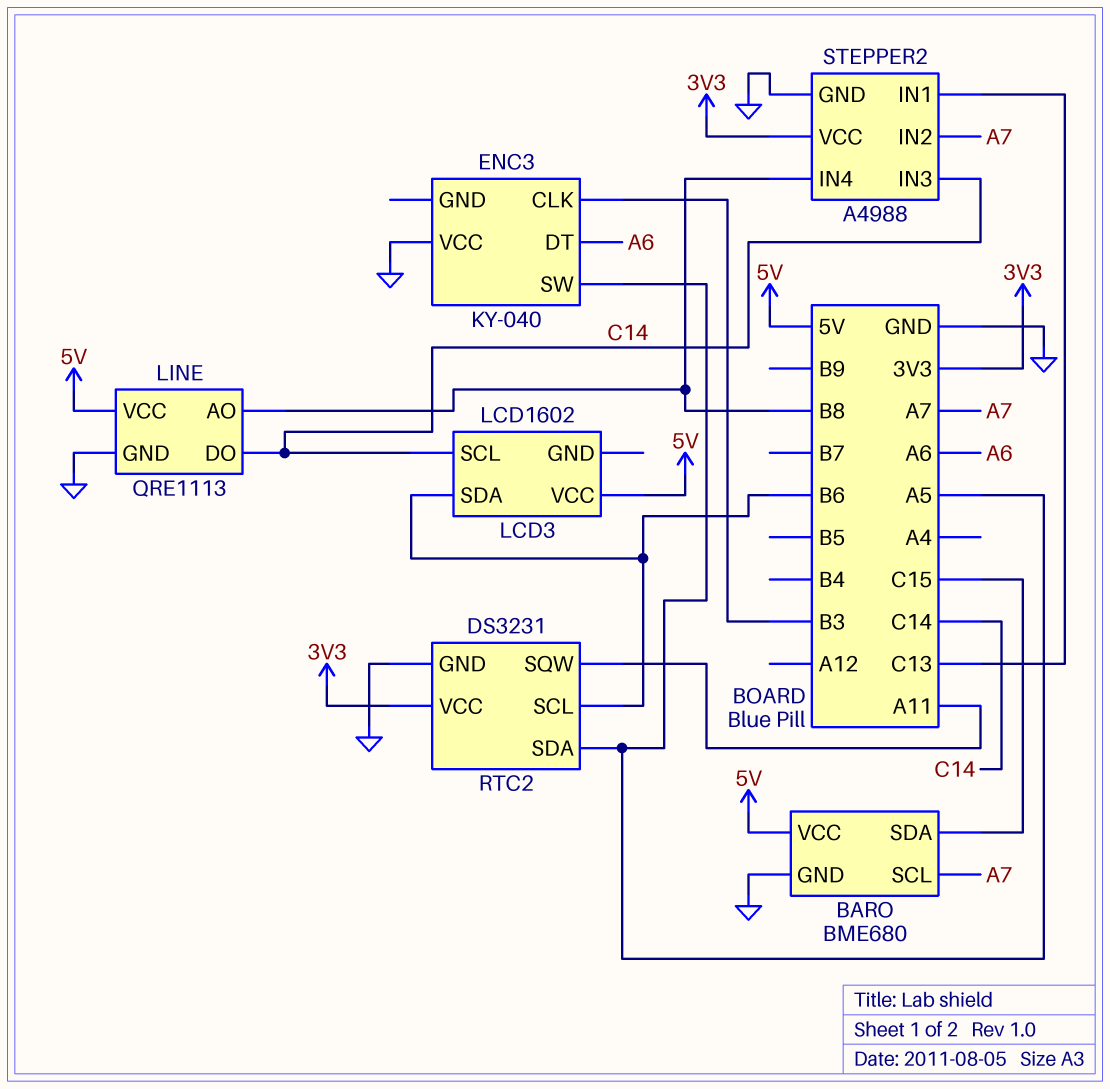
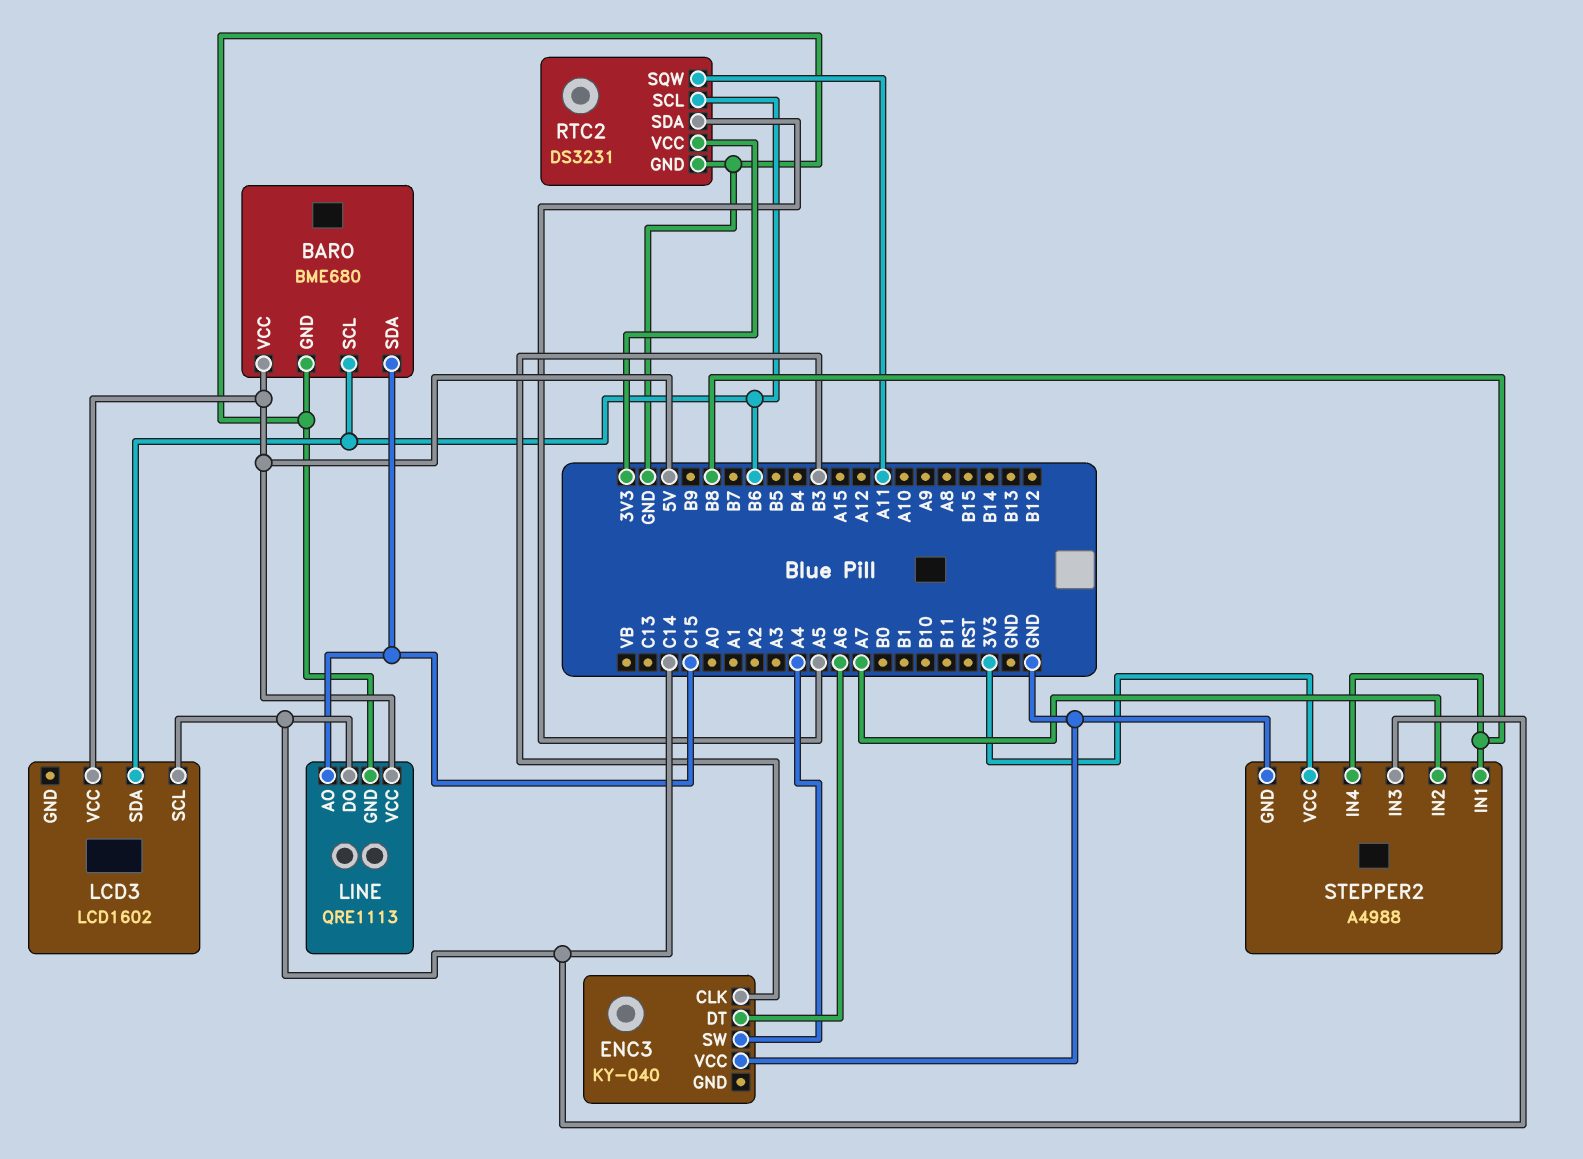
BARO pin SCL: A7 -> B6
ENC3 pin SW: A5 -> A4
LINE pin AO: B8 -> C15
STEPPER2 pin IN1: C13 -> B8

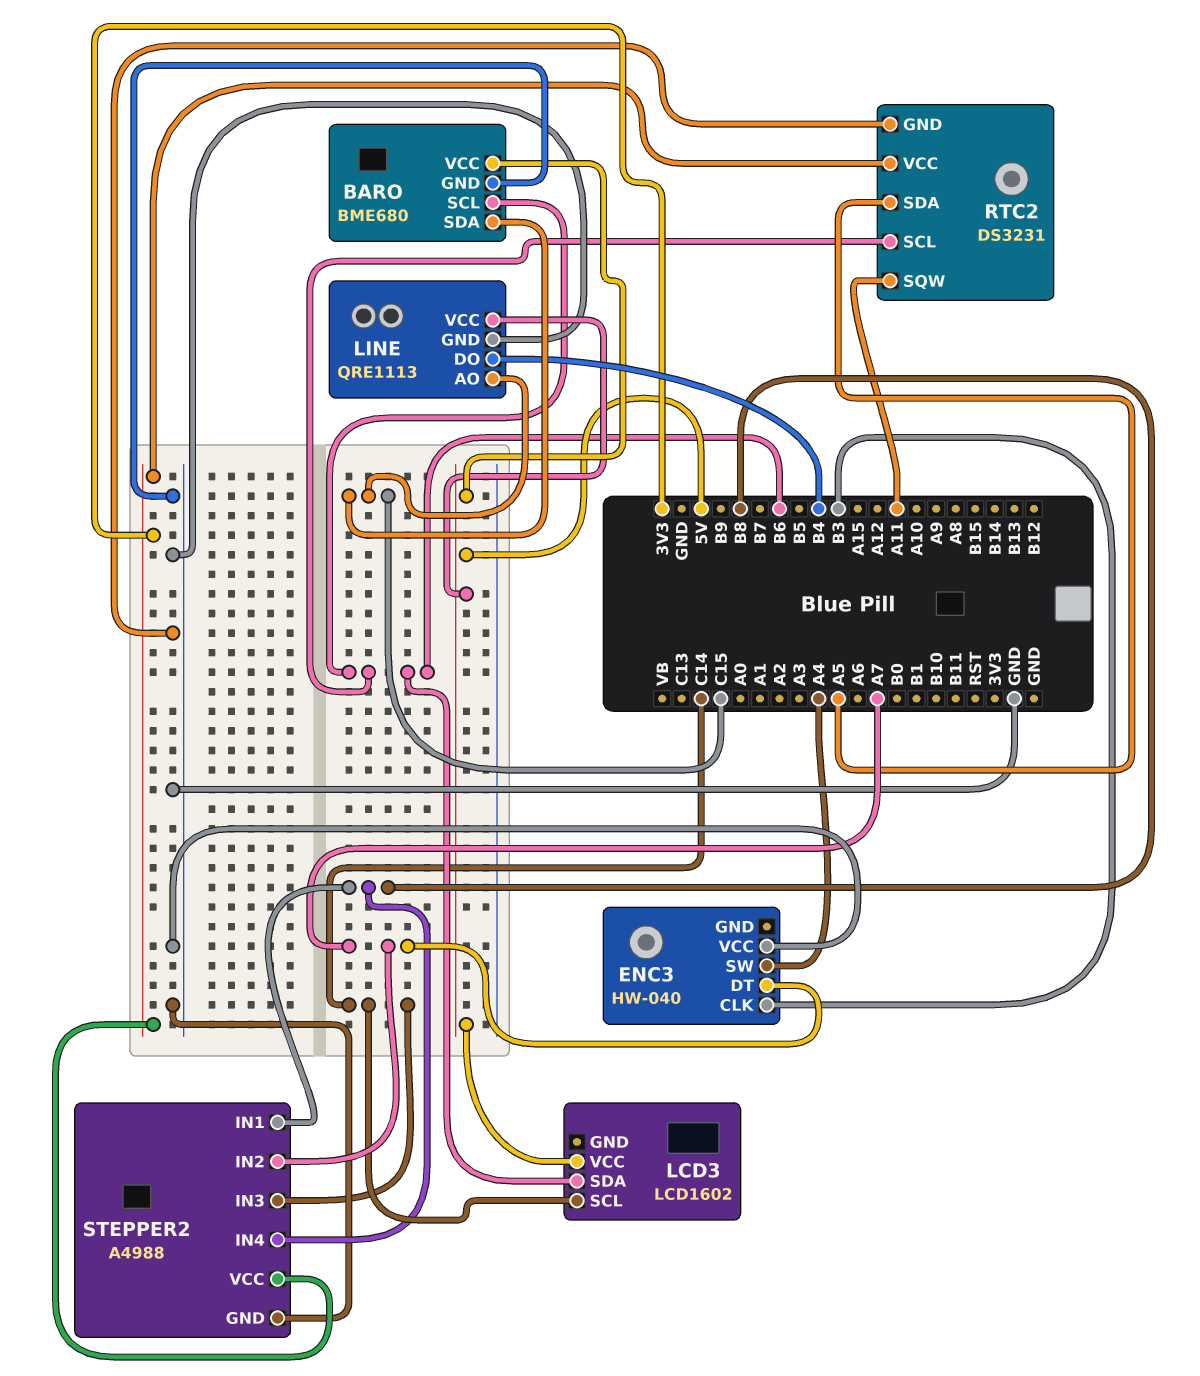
ENC3: KY-040 -> HW-040
ENC3 pin DT: A6 -> A7
LINE pin DO: C14 -> B4

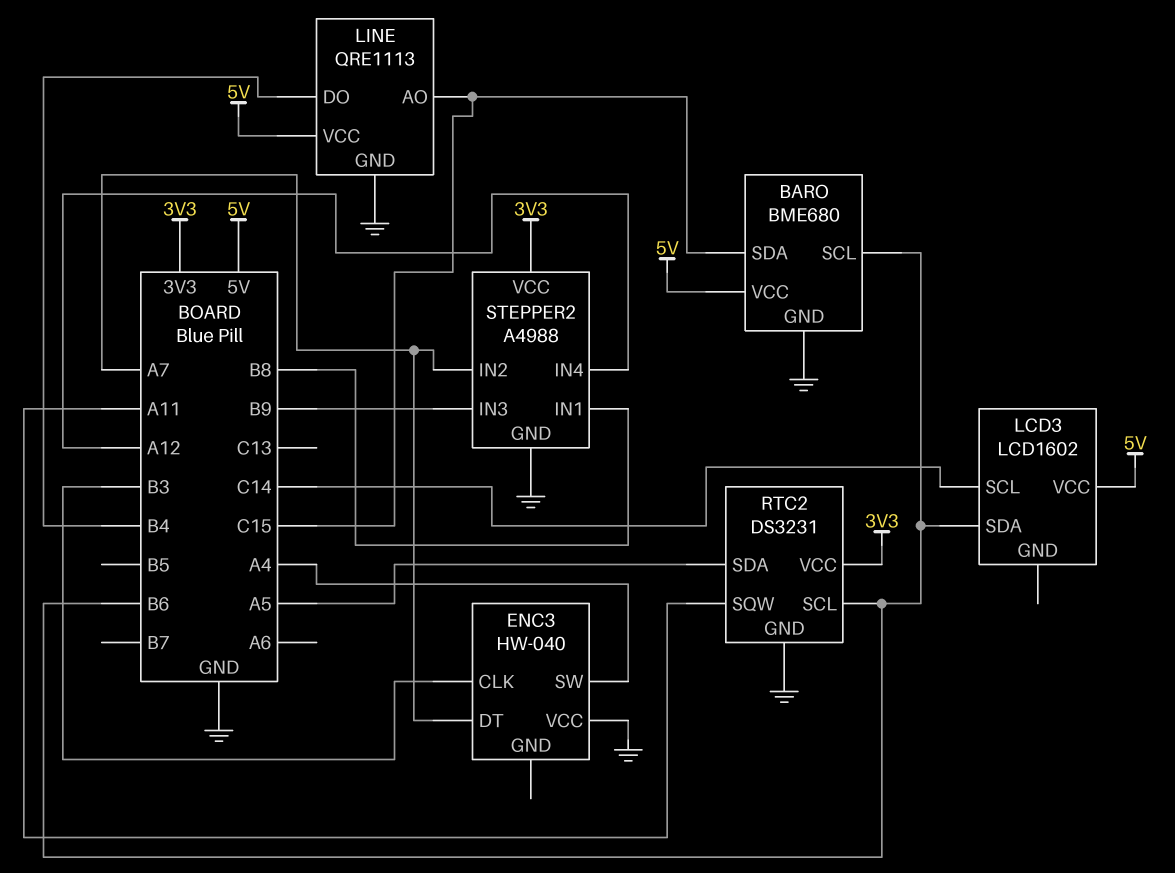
STEPPER2 pin IN3: C14 -> B9
STEPPER2 pin IN4: B8 -> A12

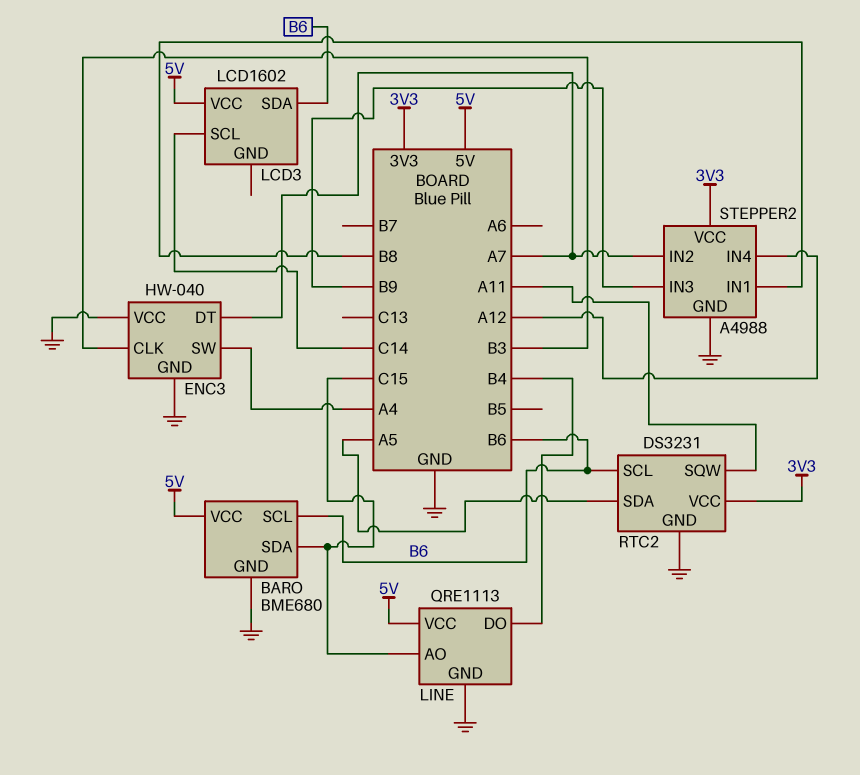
ENC3 pin GND: none -> GND

